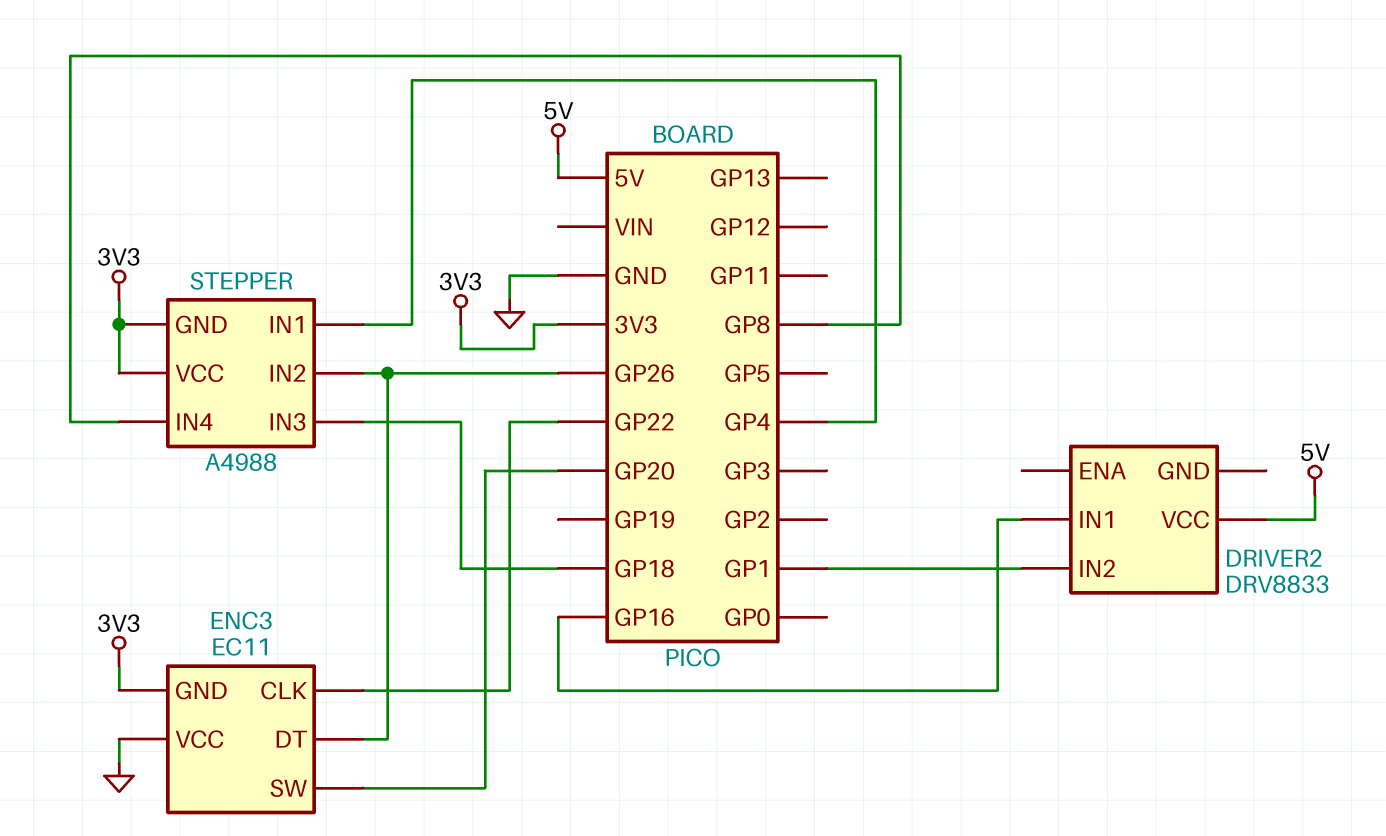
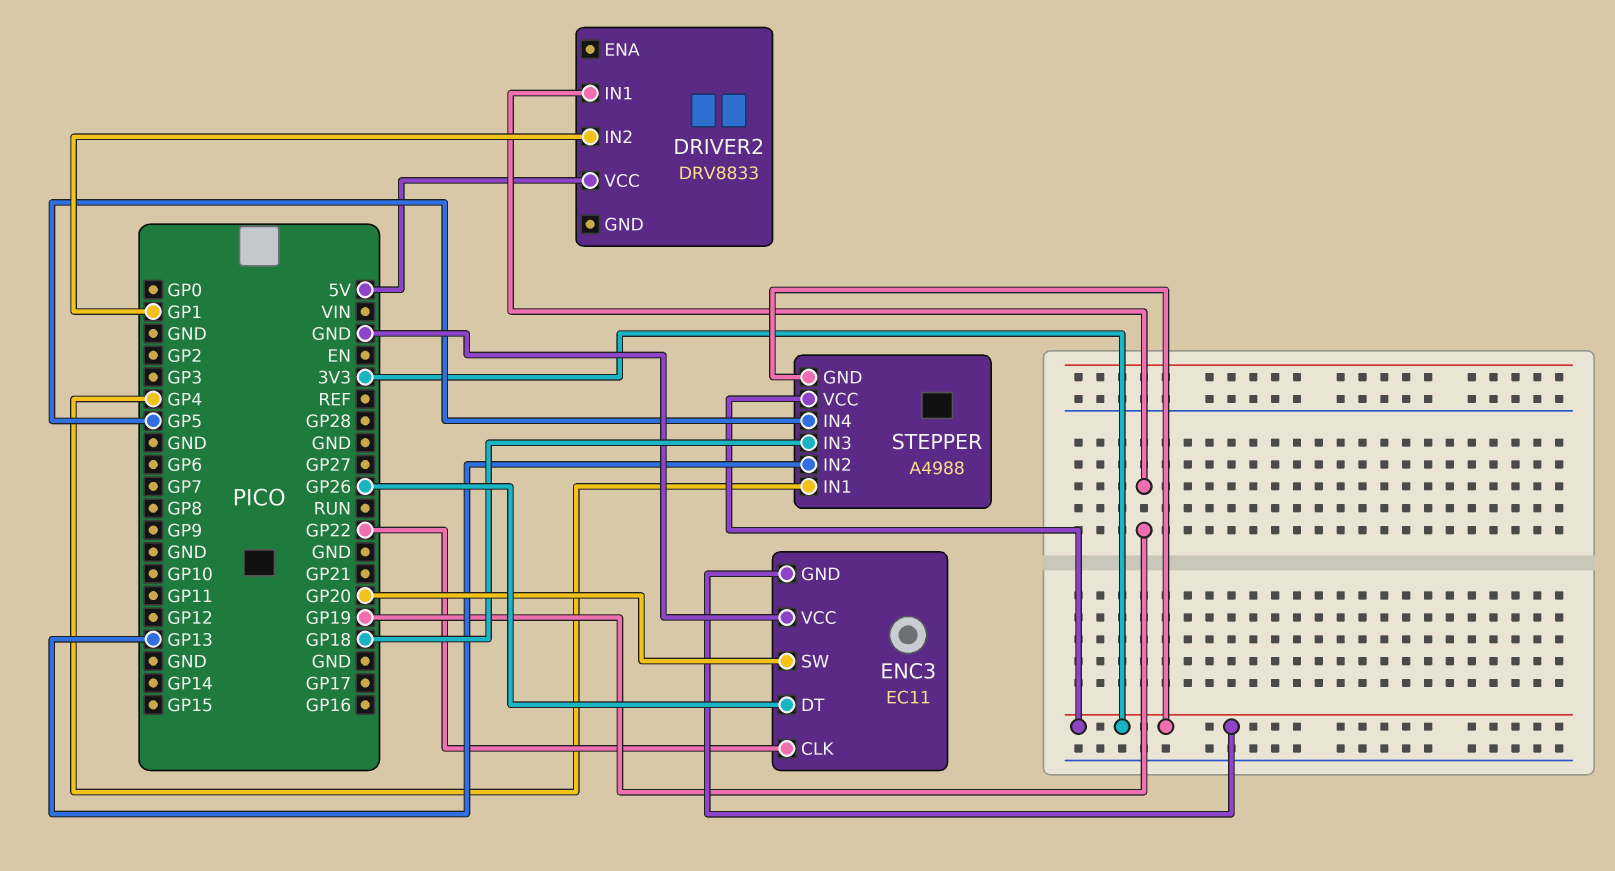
DRIVER2 pin IN1: GP16 -> GP19
STEPPER pin IN2: GP26 -> GP13
STEPPER pin IN4: GP8 -> GP5

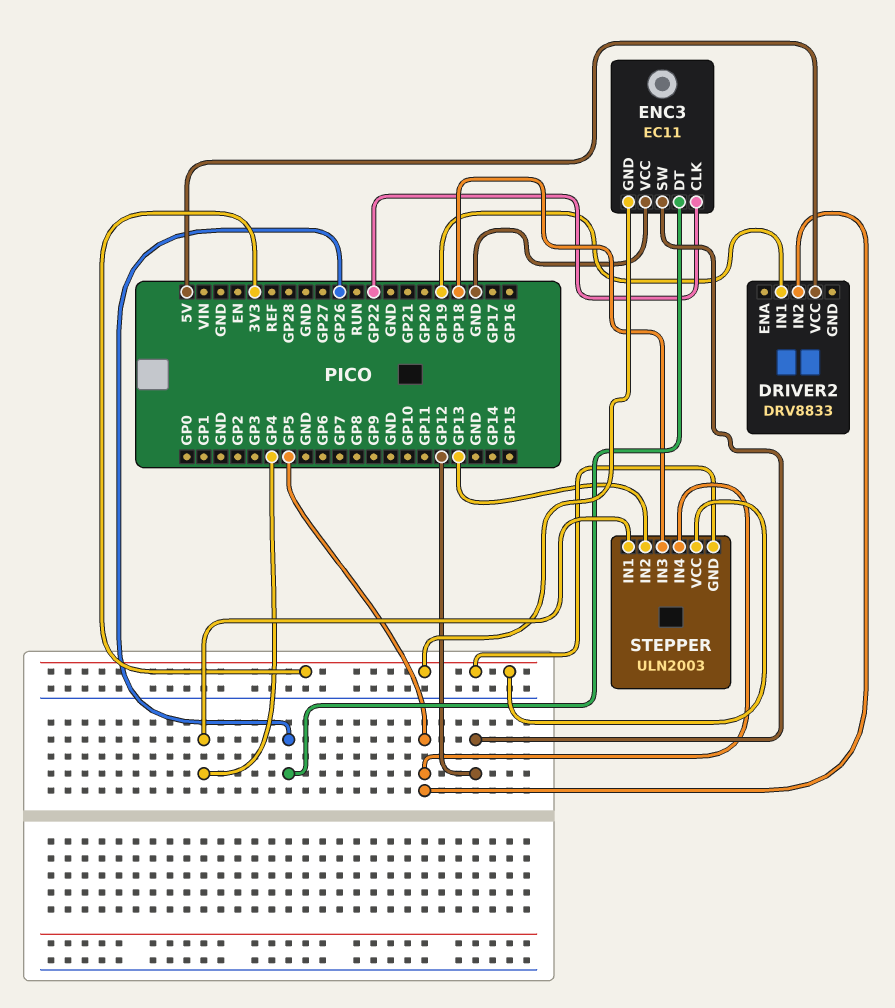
DRIVER2 pin IN2: GP1 -> GP5
ENC3 pin SW: GP20 -> GP12
STEPPER: A4988 -> ULN2003

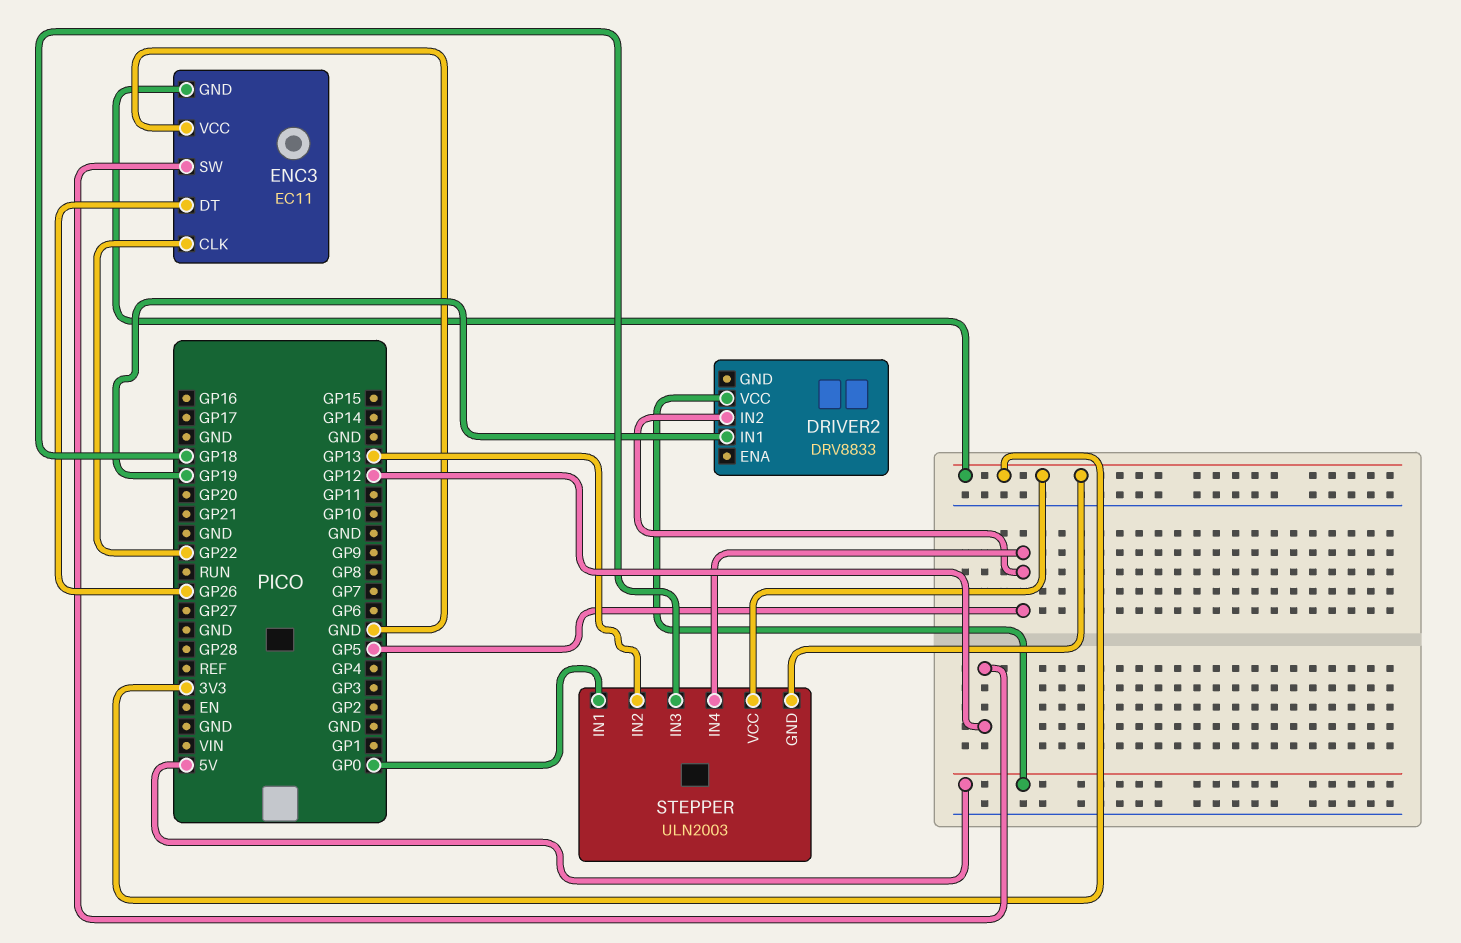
STEPPER pin IN1: GP4 -> GP0

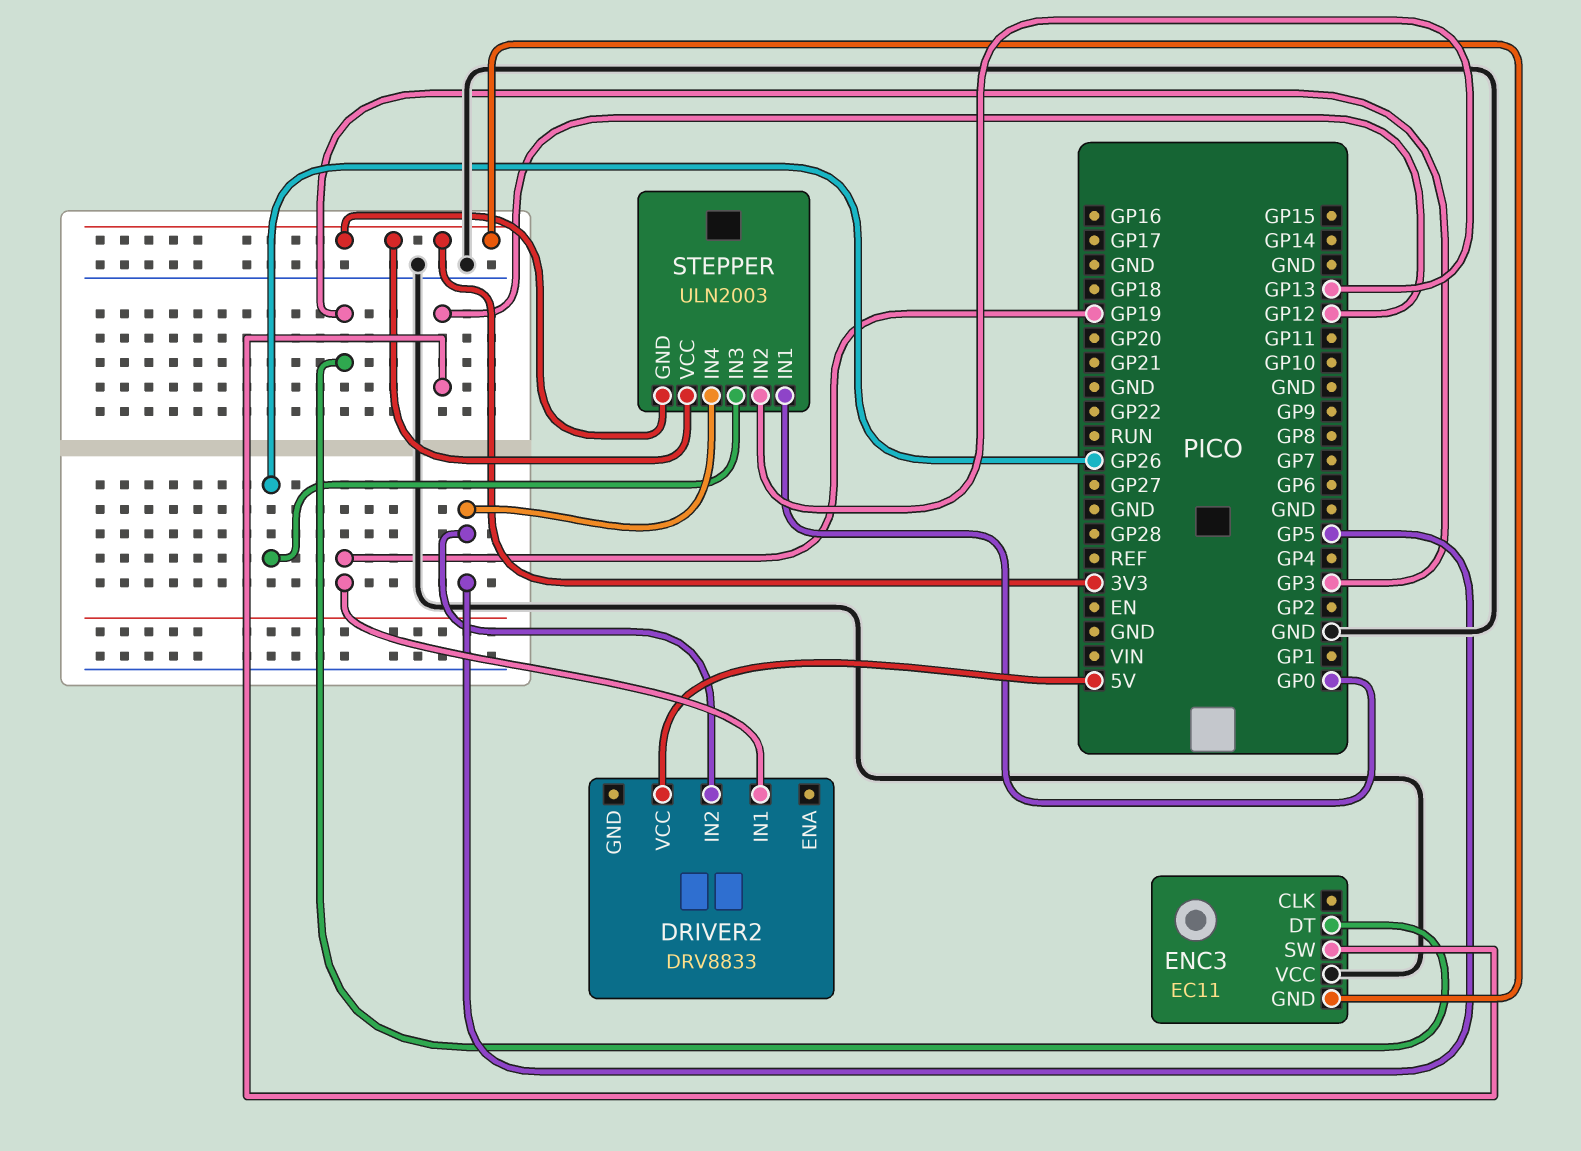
ENC3 pin CLK: GP22 -> none
ENC3 pin DT: GP26 -> GP3
STEPPER pin IN3: GP18 -> GP26

